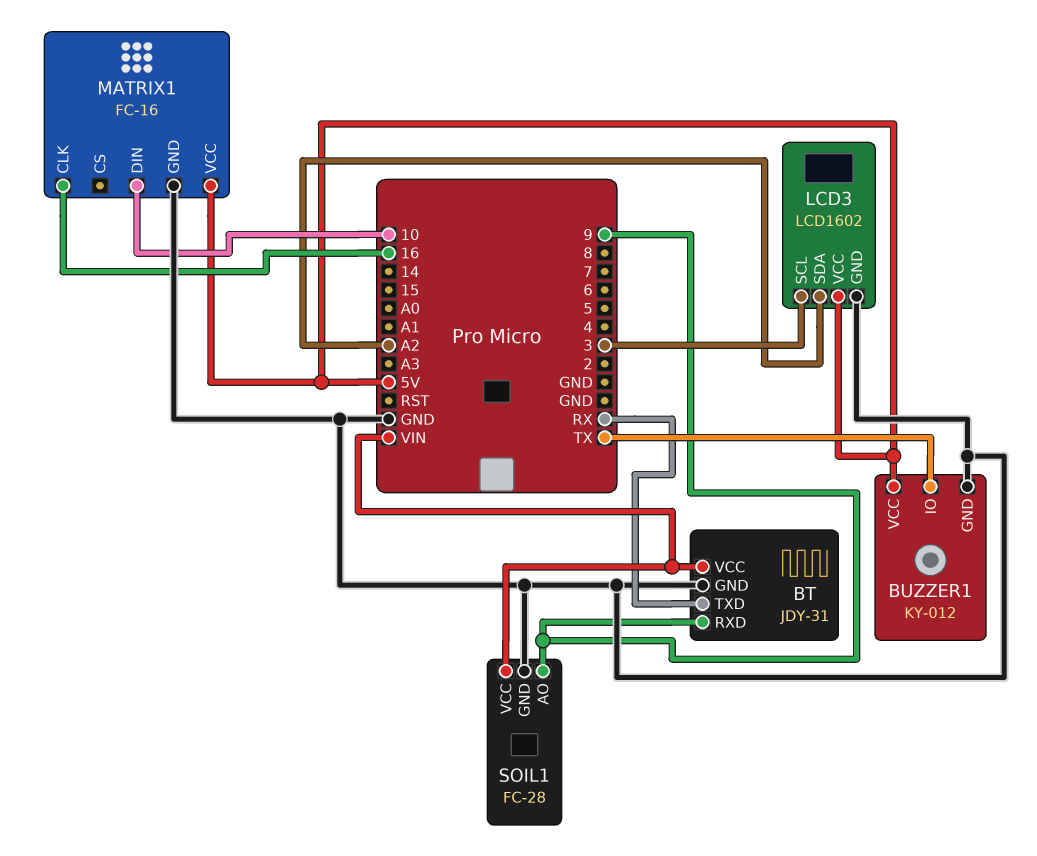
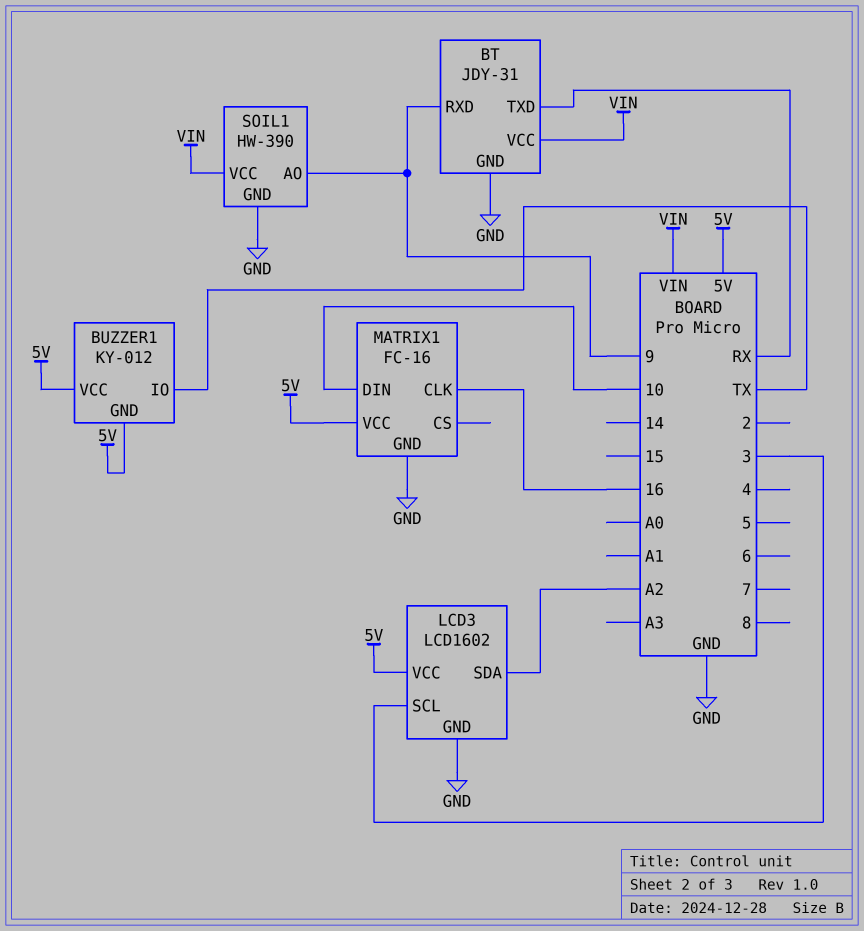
BUZZER1 pin GND: GND -> 5V
SOIL1: FC-28 -> HW-390

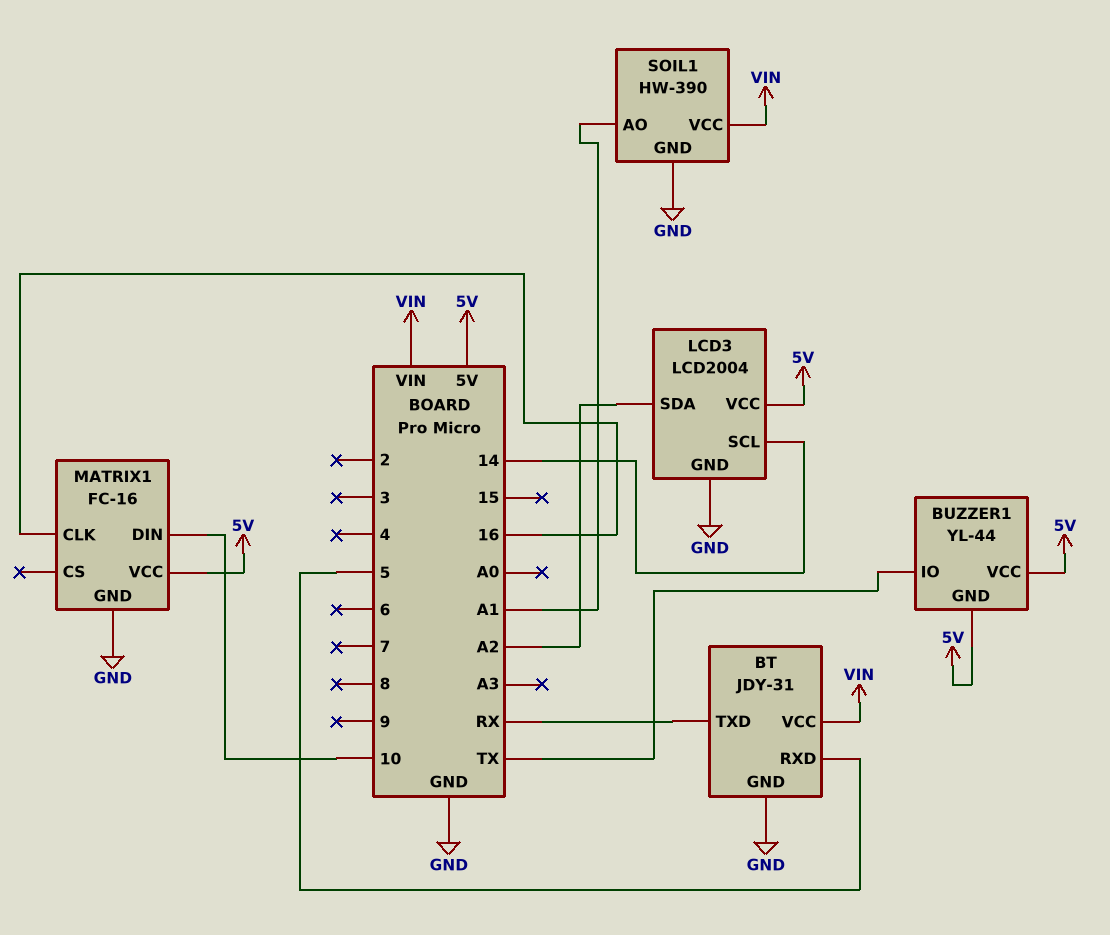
BT pin RXD: 9 -> 5
BUZZER1: KY-012 -> YL-44
LCD3: LCD1602 -> LCD2004
LCD3 pin SCL: 3 -> 14
SOIL1 pin AO: 9 -> A1

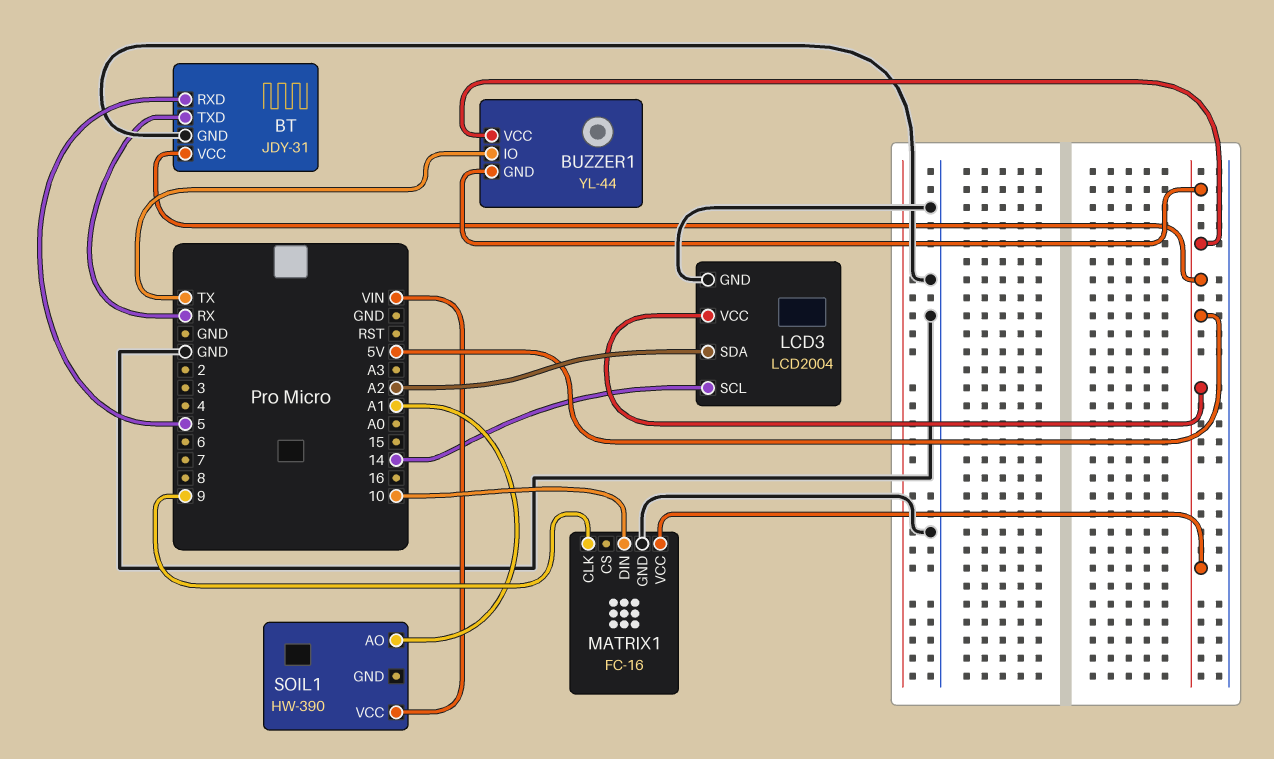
BT pin VCC: VIN -> 5V
MATRIX1 pin CLK: 16 -> 9
SOIL1 pin GND: GND -> none

